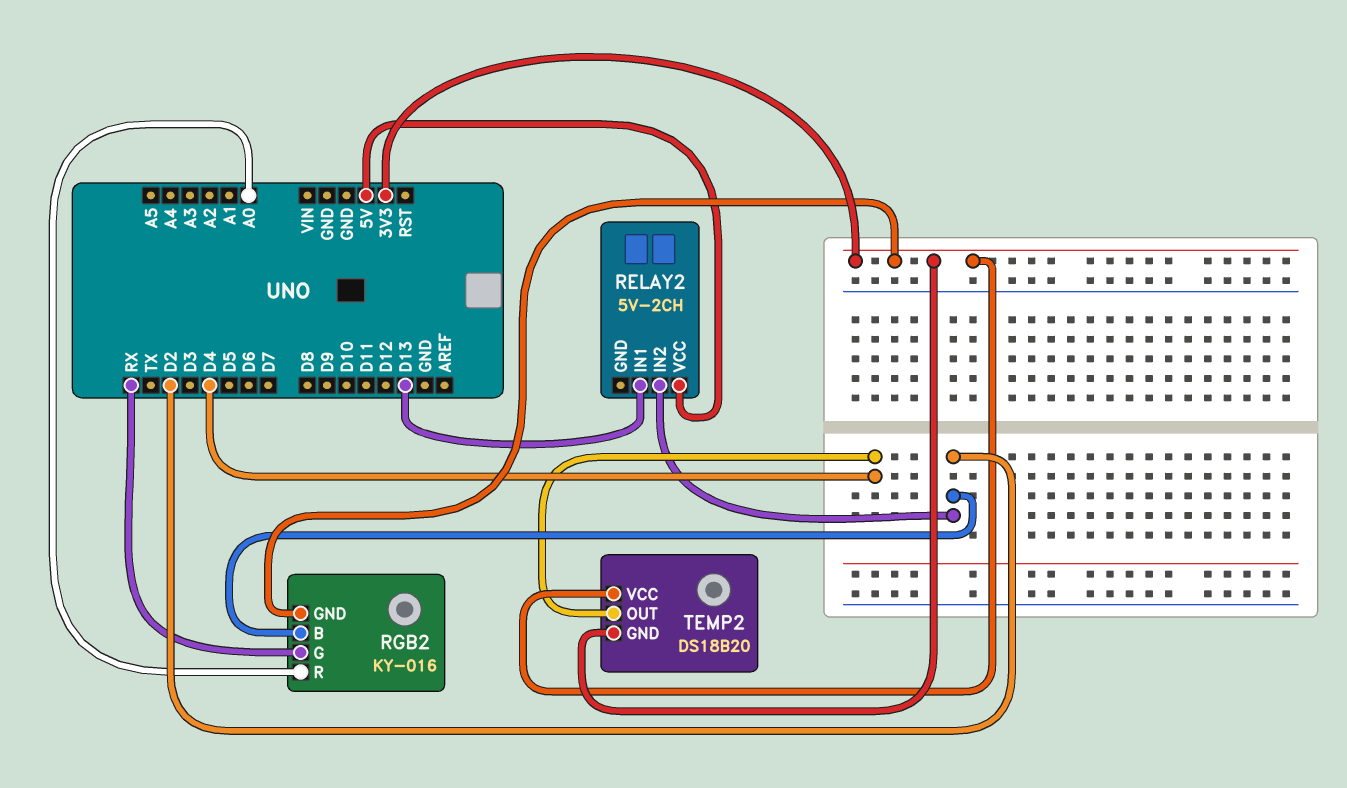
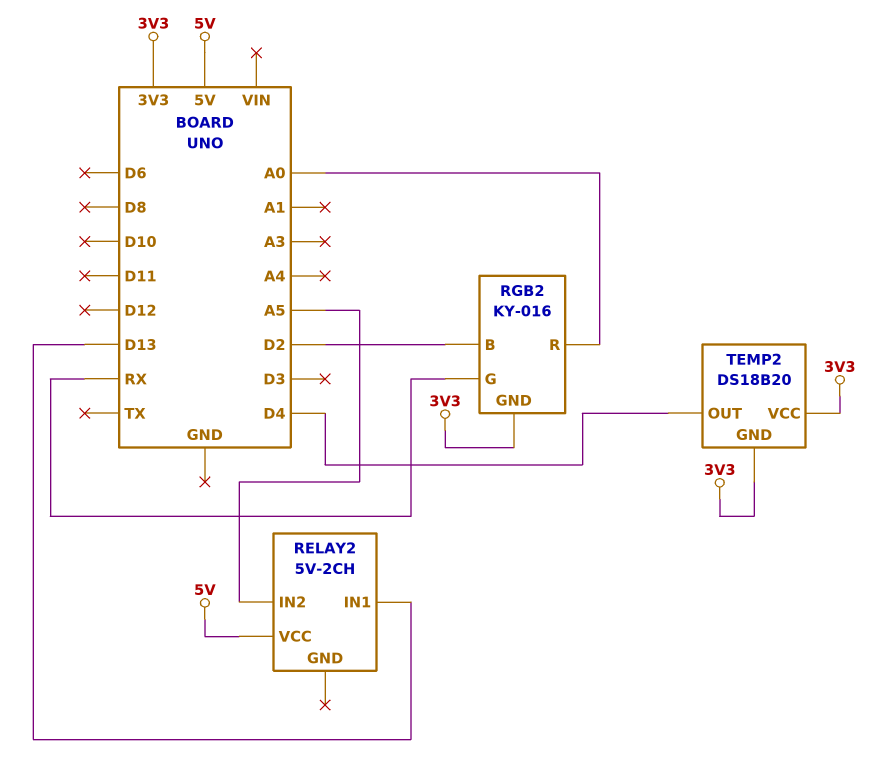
RELAY2 pin IN2: D2 -> A5

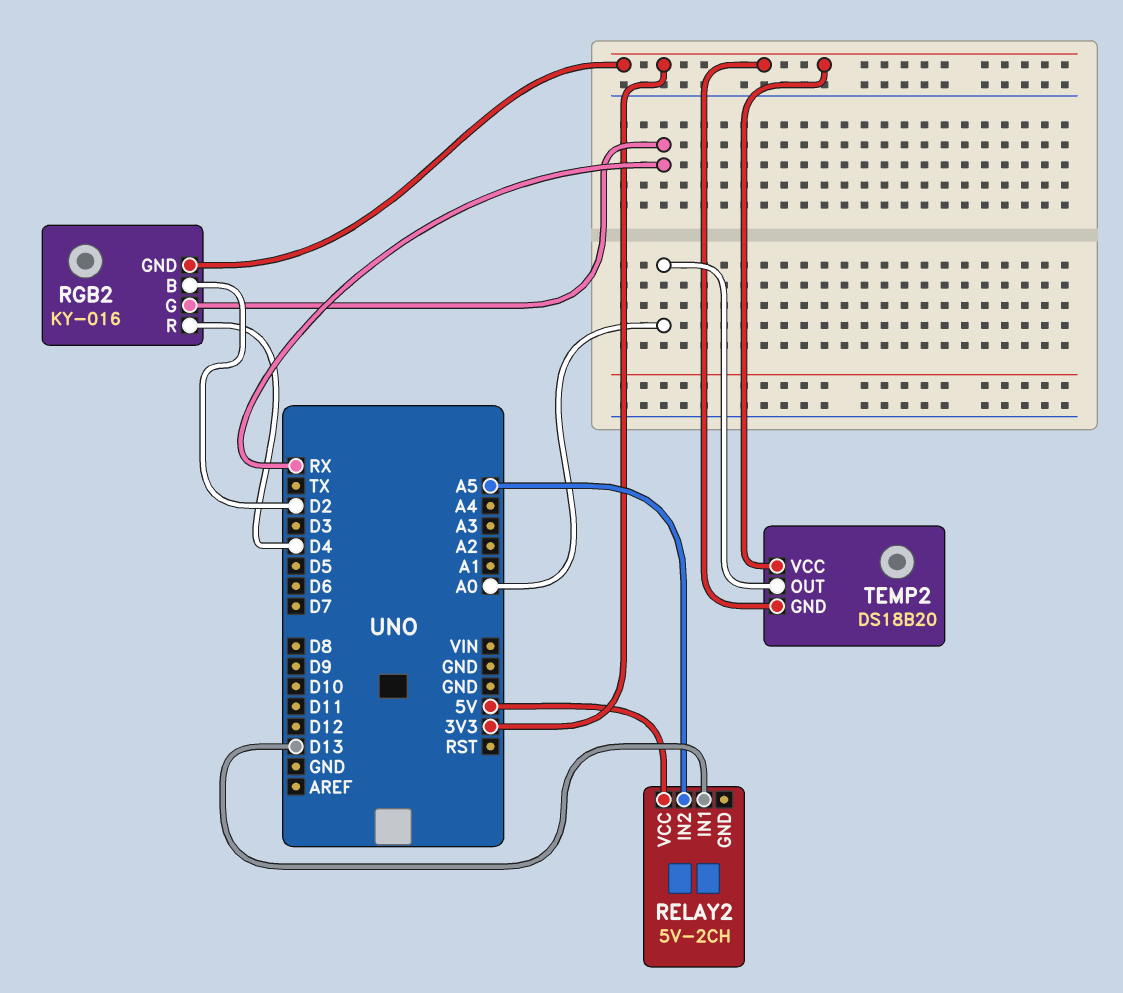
RGB2 pin R: A0 -> D4
TEMP2 pin OUT: D4 -> A0

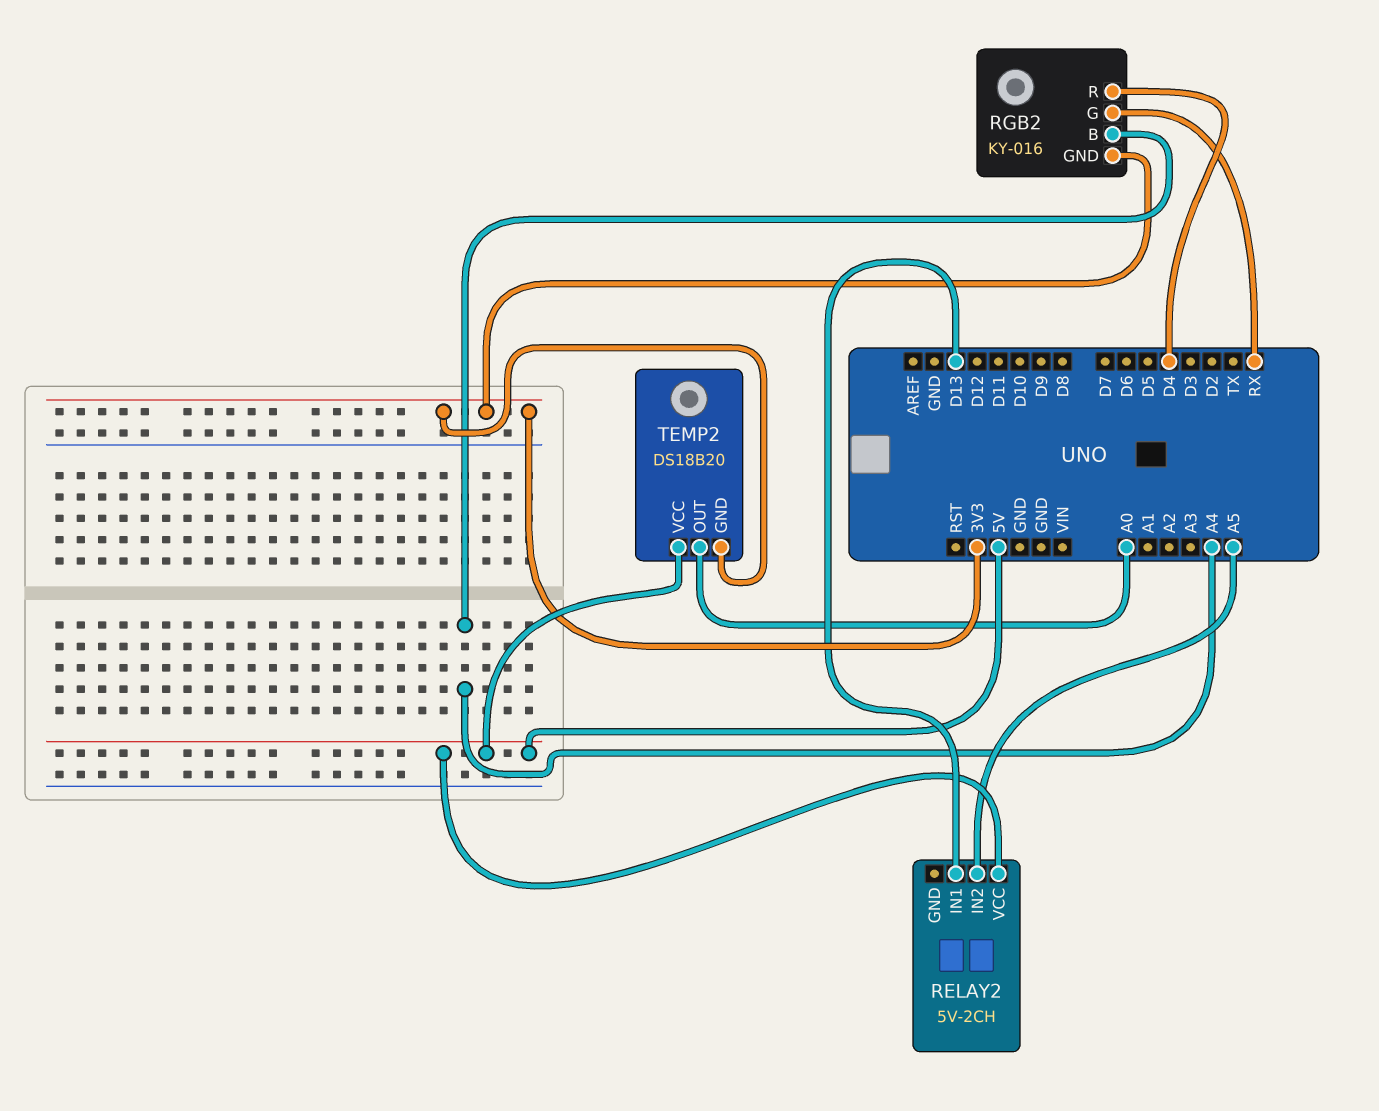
RGB2 pin B: D2 -> A4
TEMP2 pin VCC: 3V3 -> 5V

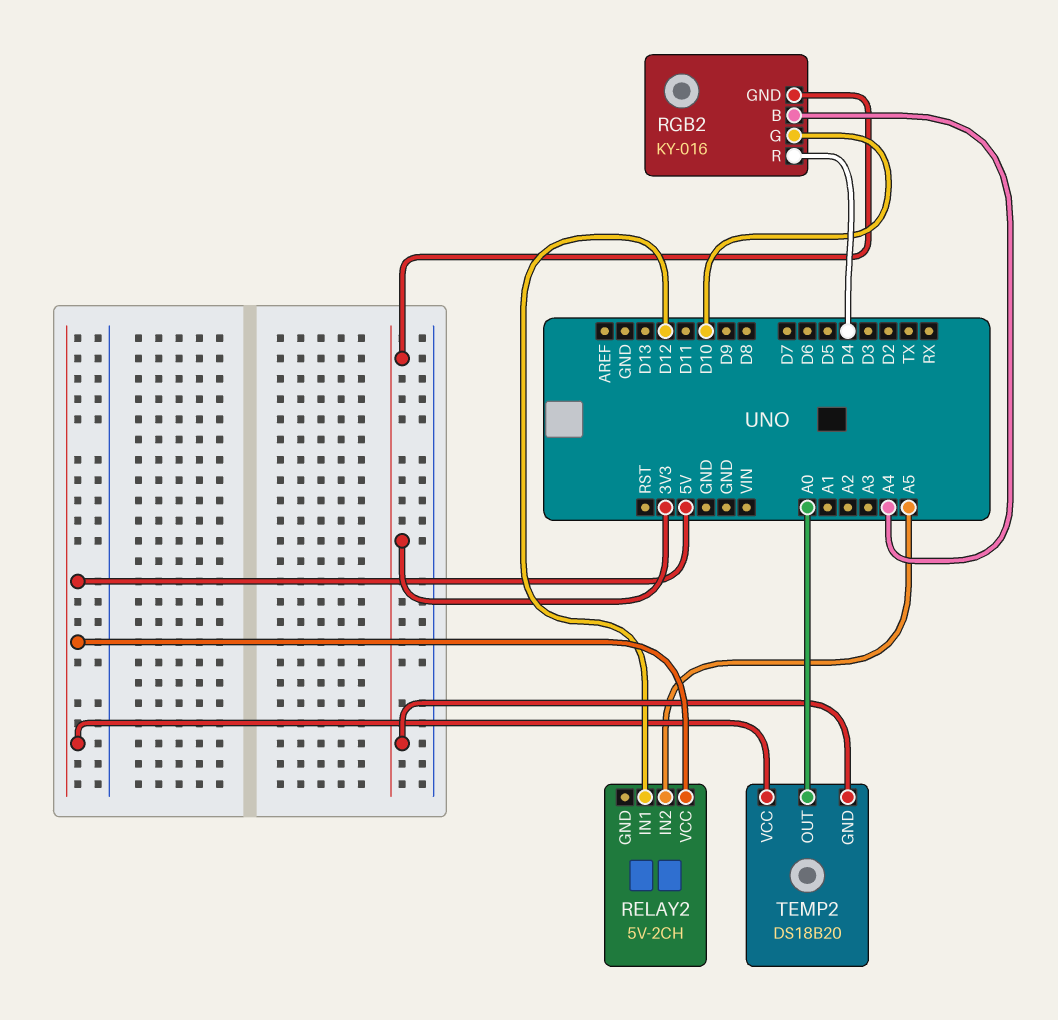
RELAY2 pin IN1: D13 -> D12
RGB2 pin G: RX -> D10

